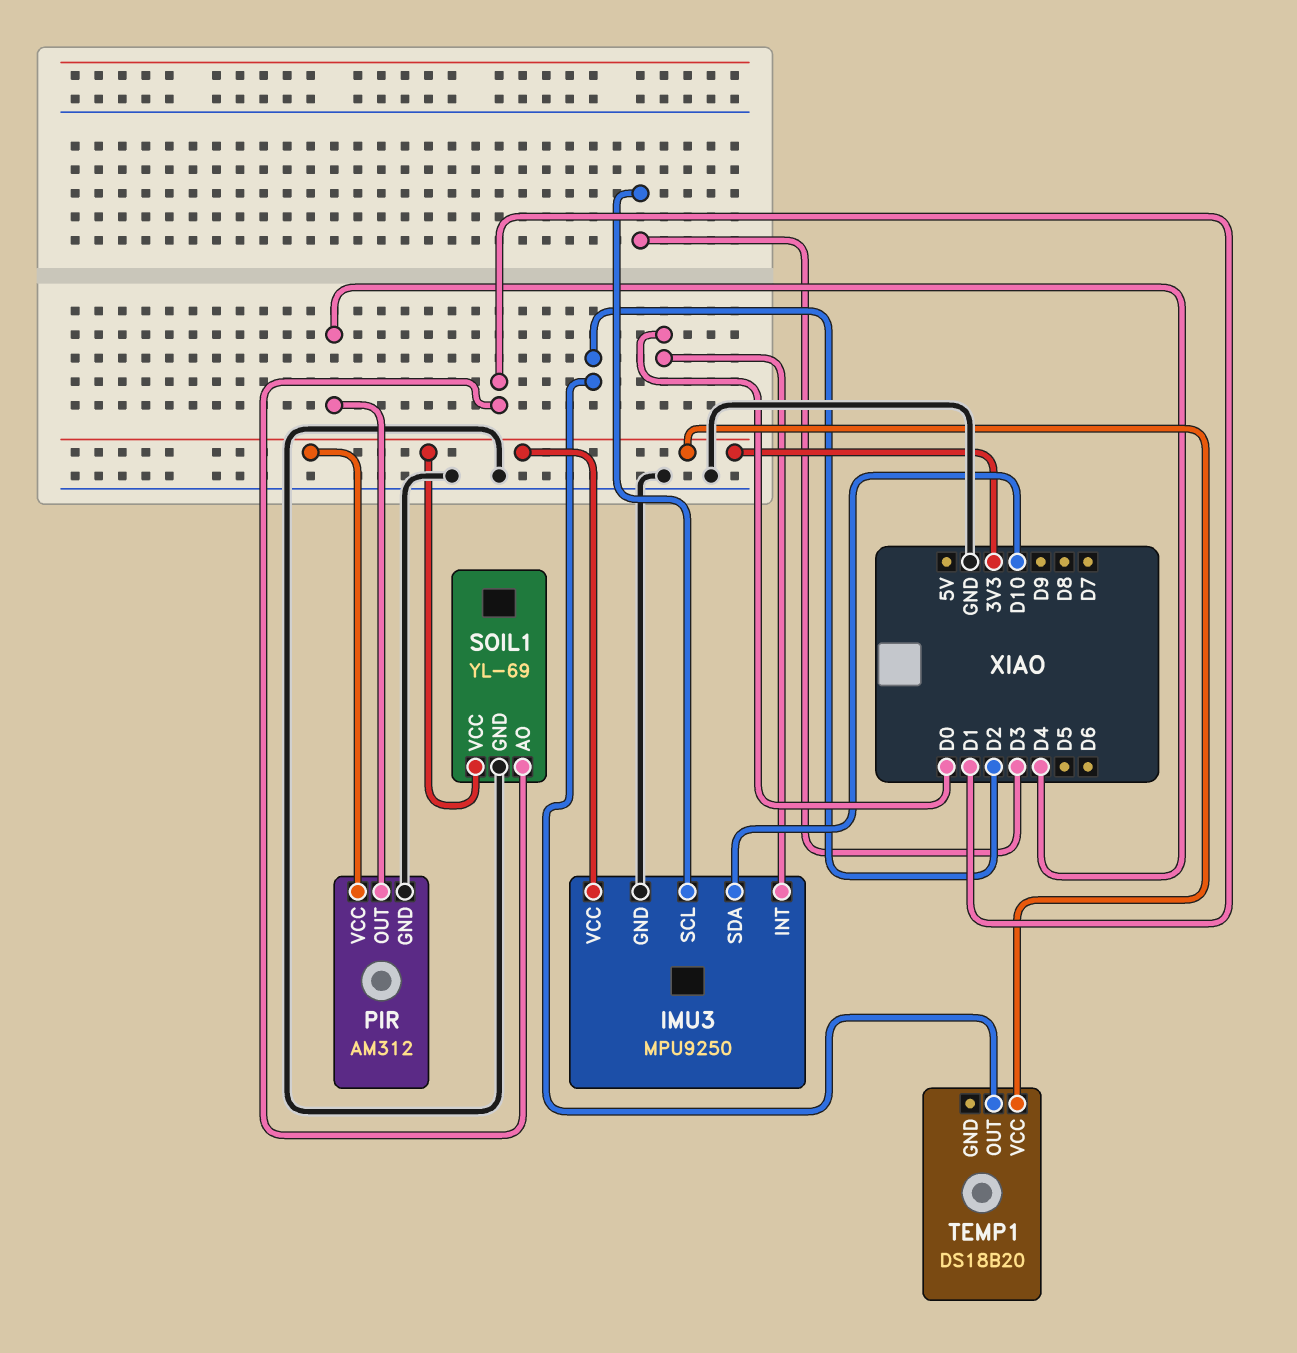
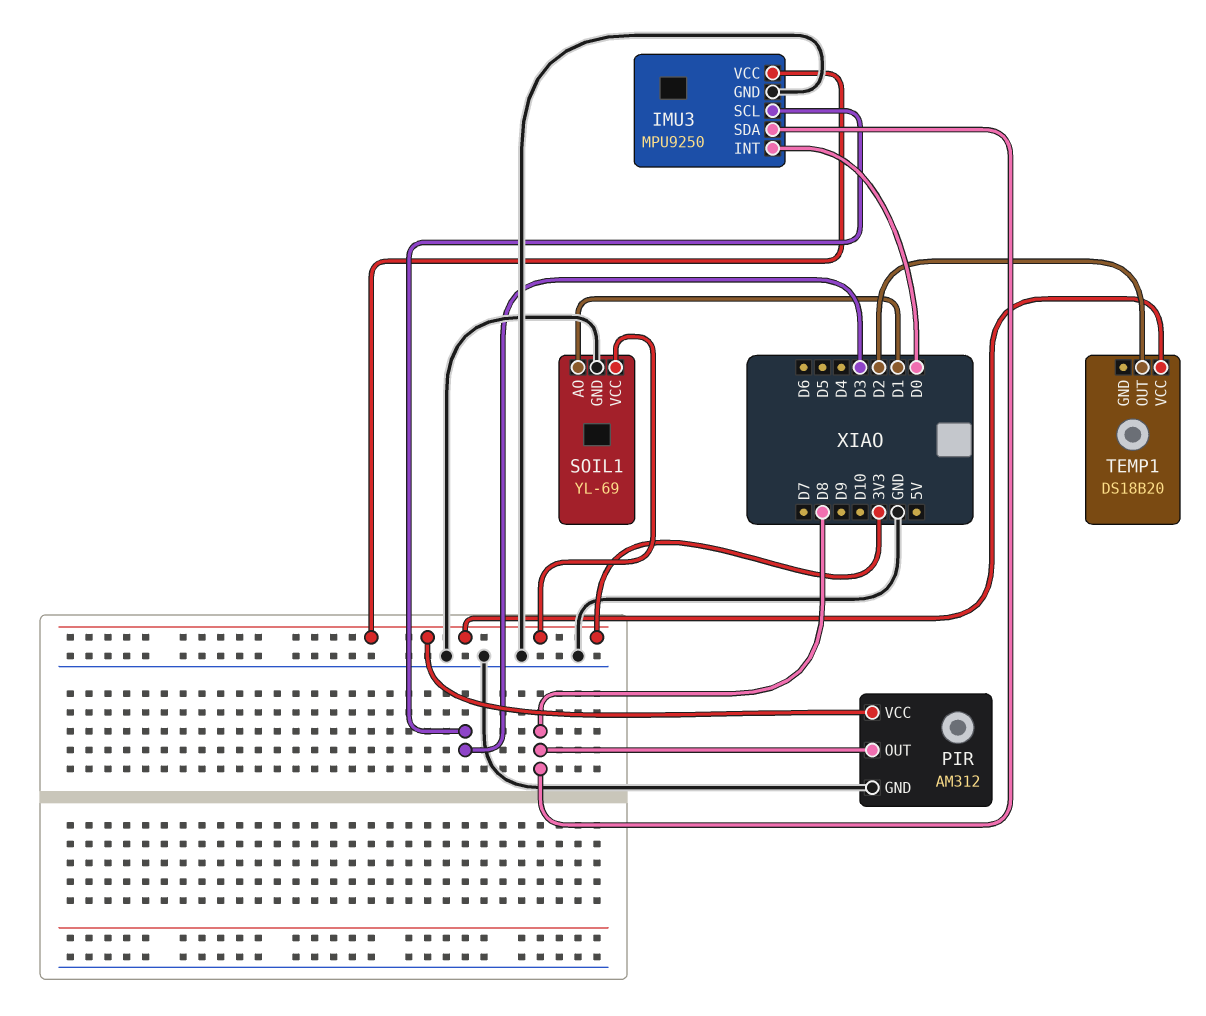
IMU3 pin SDA: D10 -> D8
PIR pin OUT: D4 -> D8

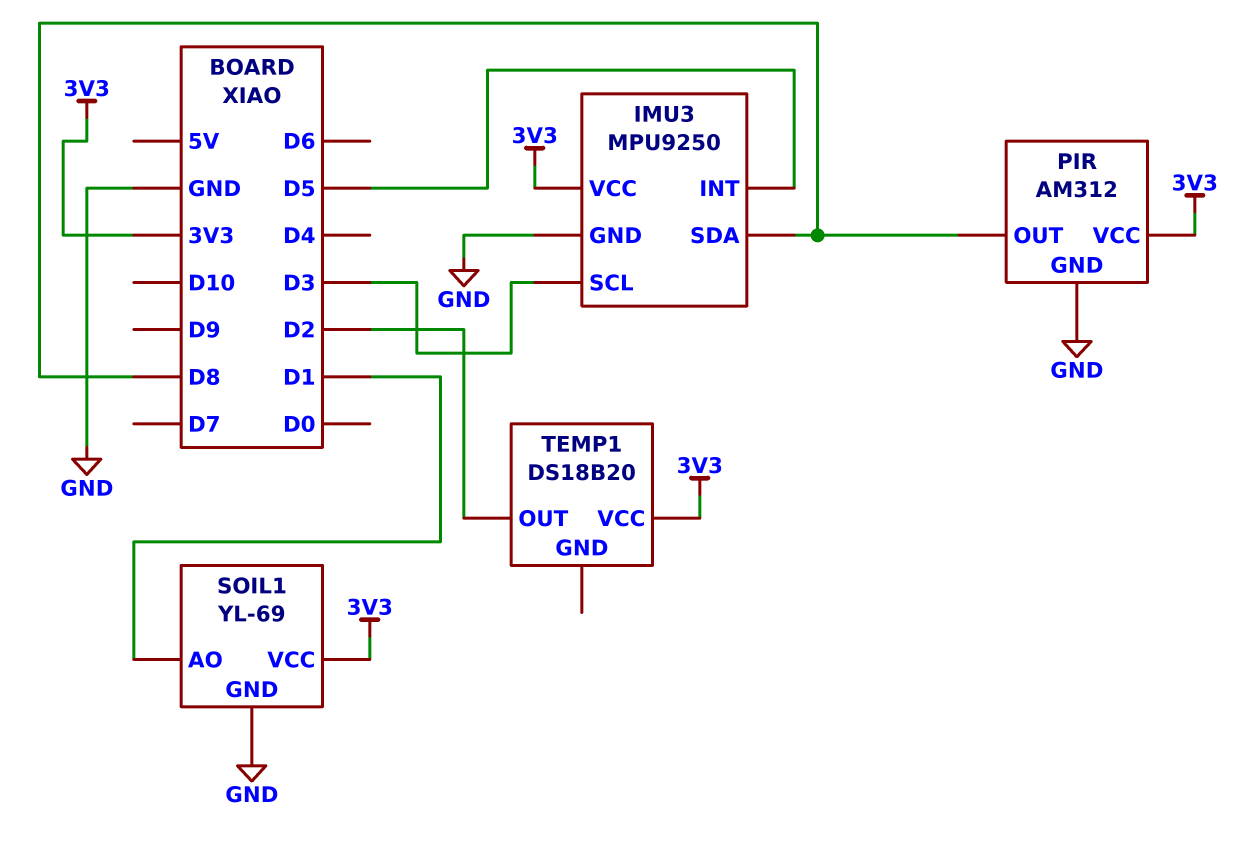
IMU3 pin INT: D0 -> D5

